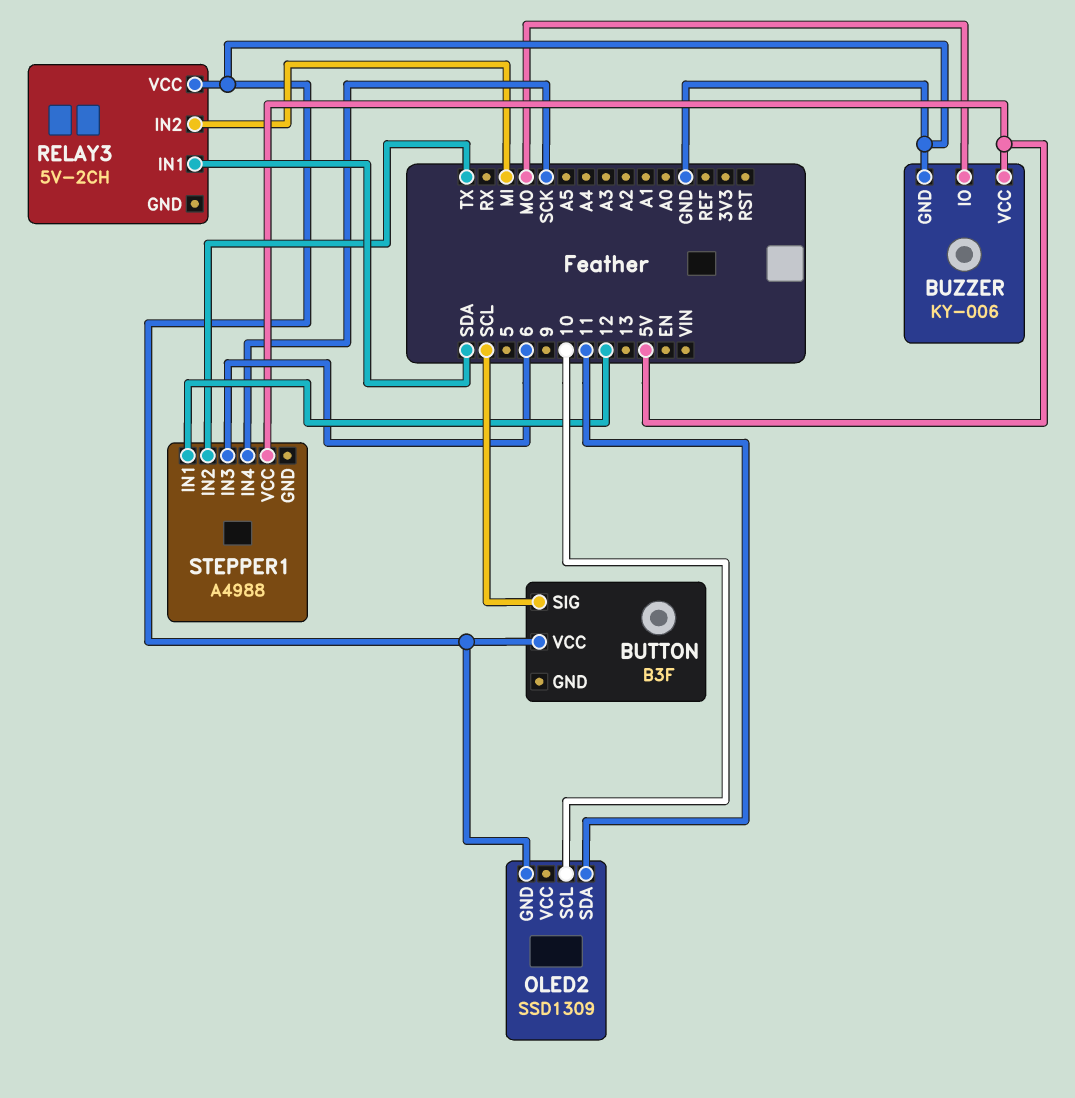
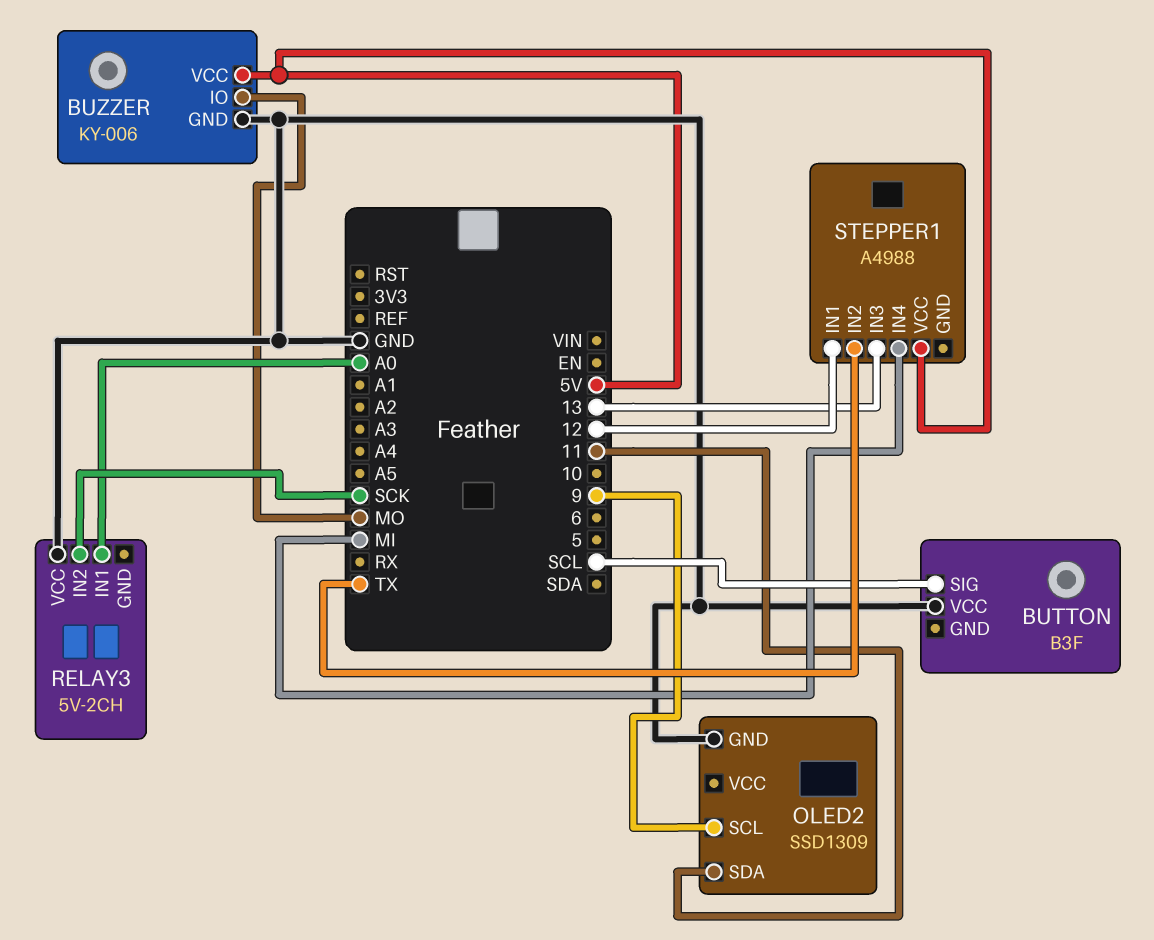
OLED2 pin SCL: 10 -> 9
RELAY3 pin IN1: SDA -> A0
RELAY3 pin IN2: MI -> SCK
STEPPER1 pin IN3: 6 -> 13
STEPPER1 pin IN4: SCK -> MI

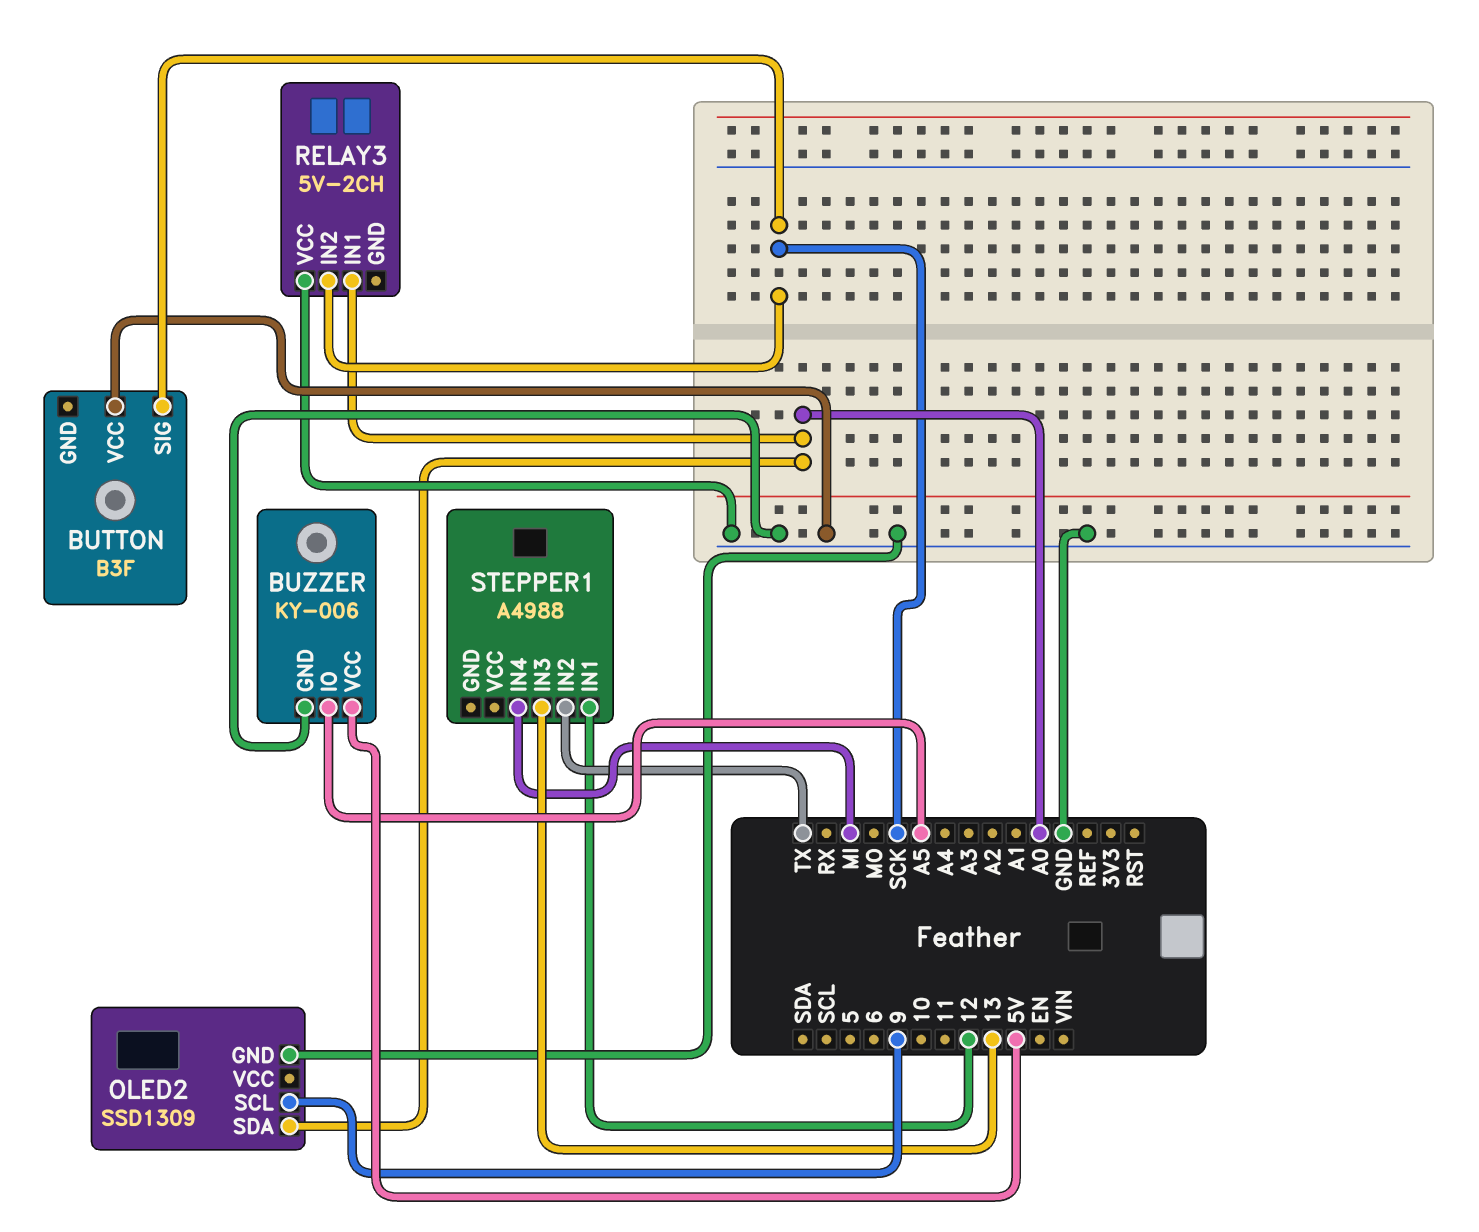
BUTTON pin SIG: SCL -> SCK
BUZZER pin IO: MO -> A5
OLED2 pin SDA: 11 -> A0
STEPPER1 pin VCC: 5V -> none

